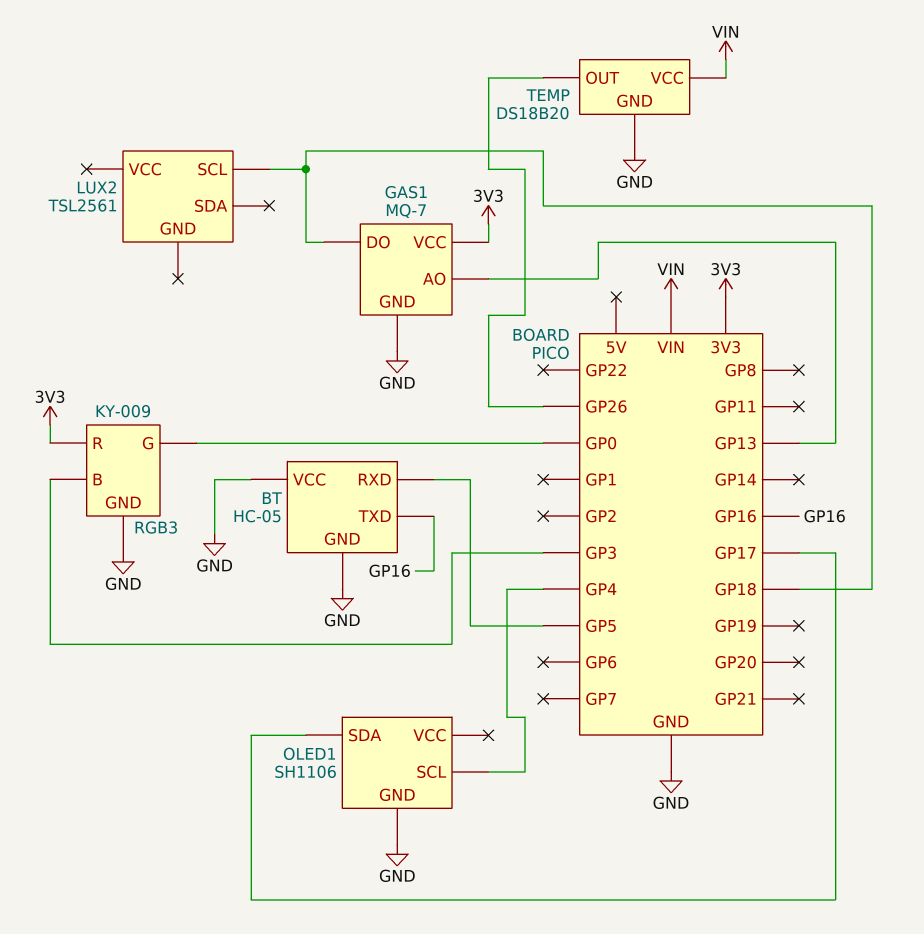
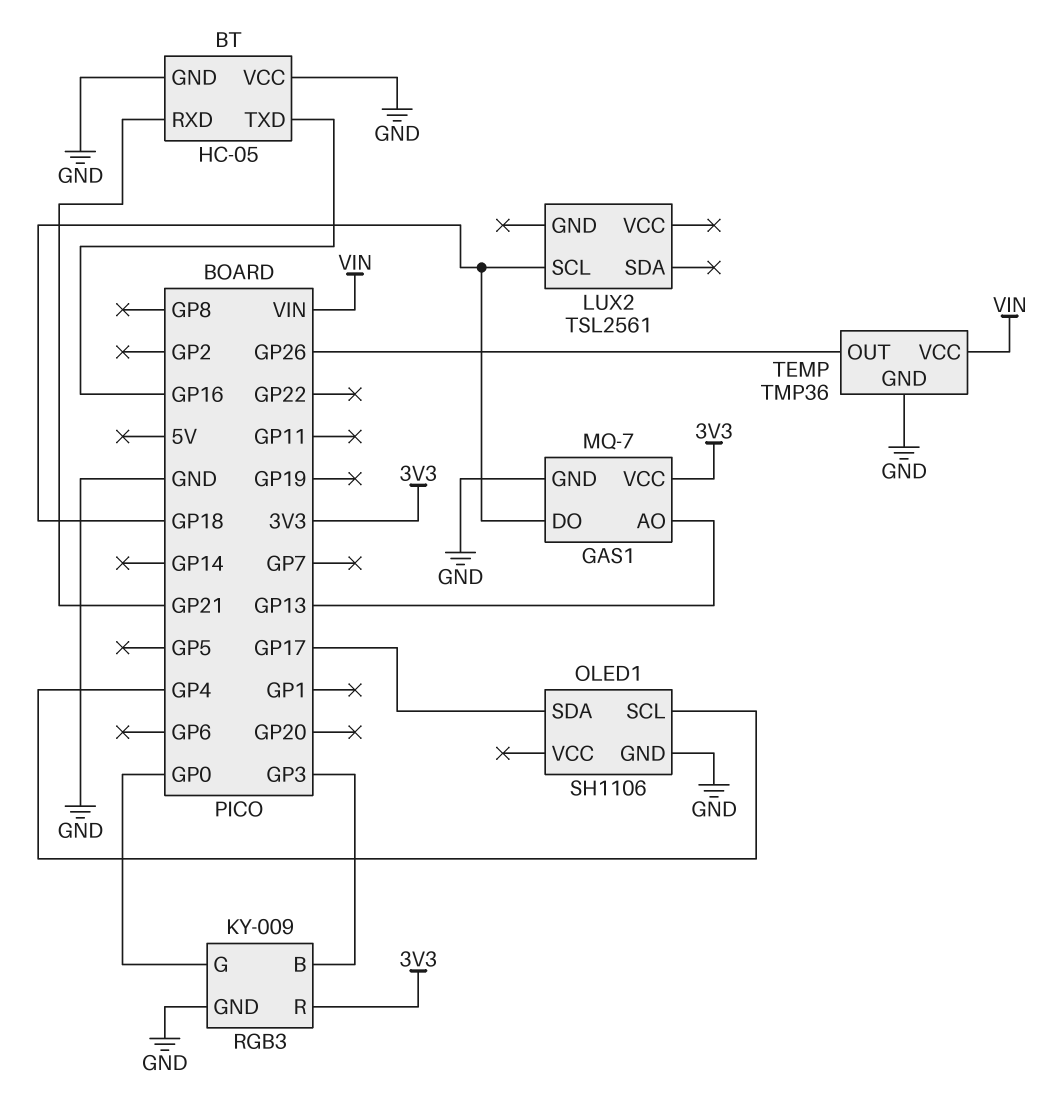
BT pin RXD: GP5 -> GP21
TEMP: DS18B20 -> TMP36

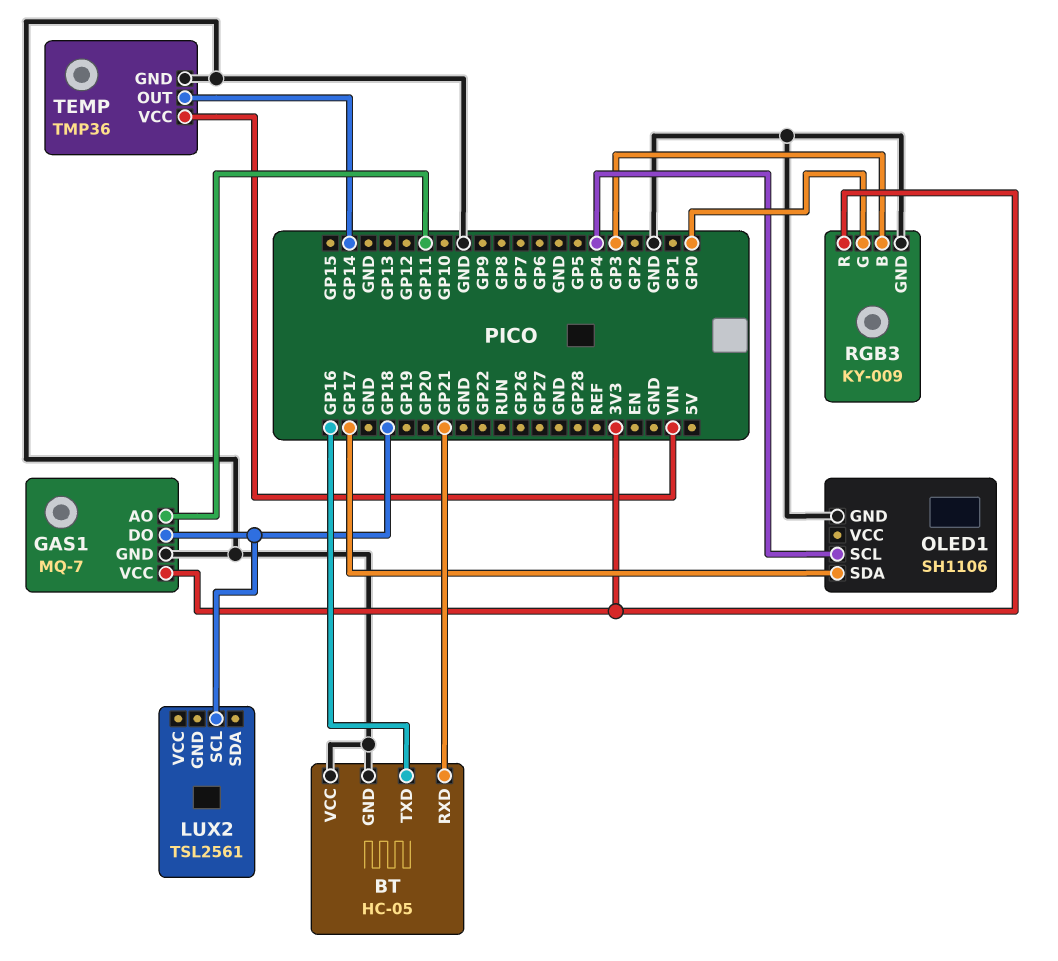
GAS1 pin AO: GP13 -> GP11
TEMP pin OUT: GP26 -> GP14

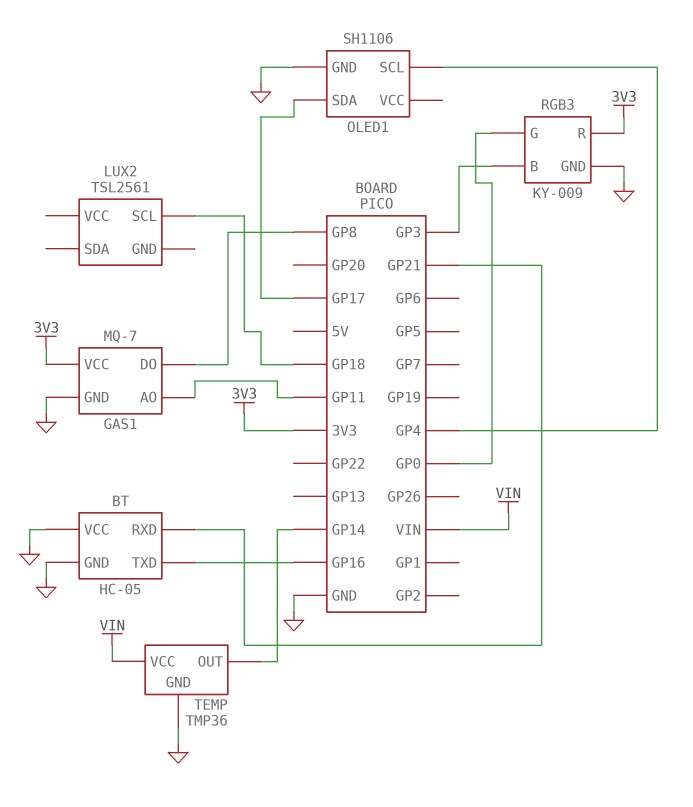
GAS1 pin DO: GP18 -> GP8

